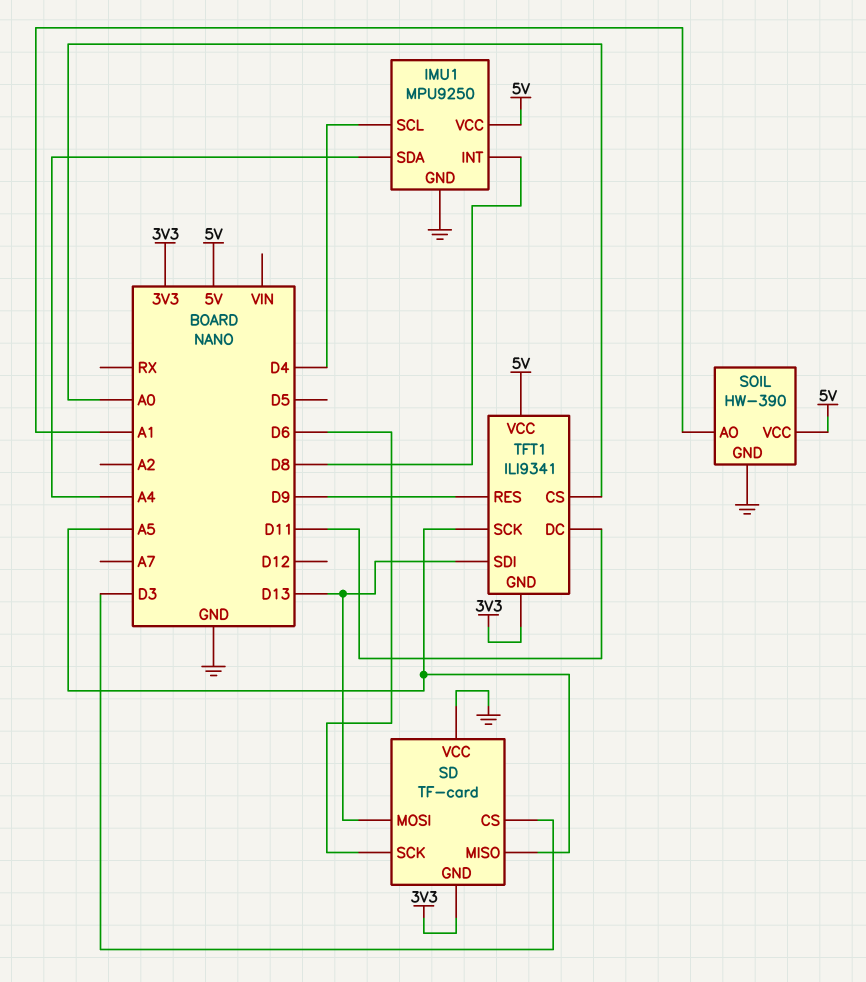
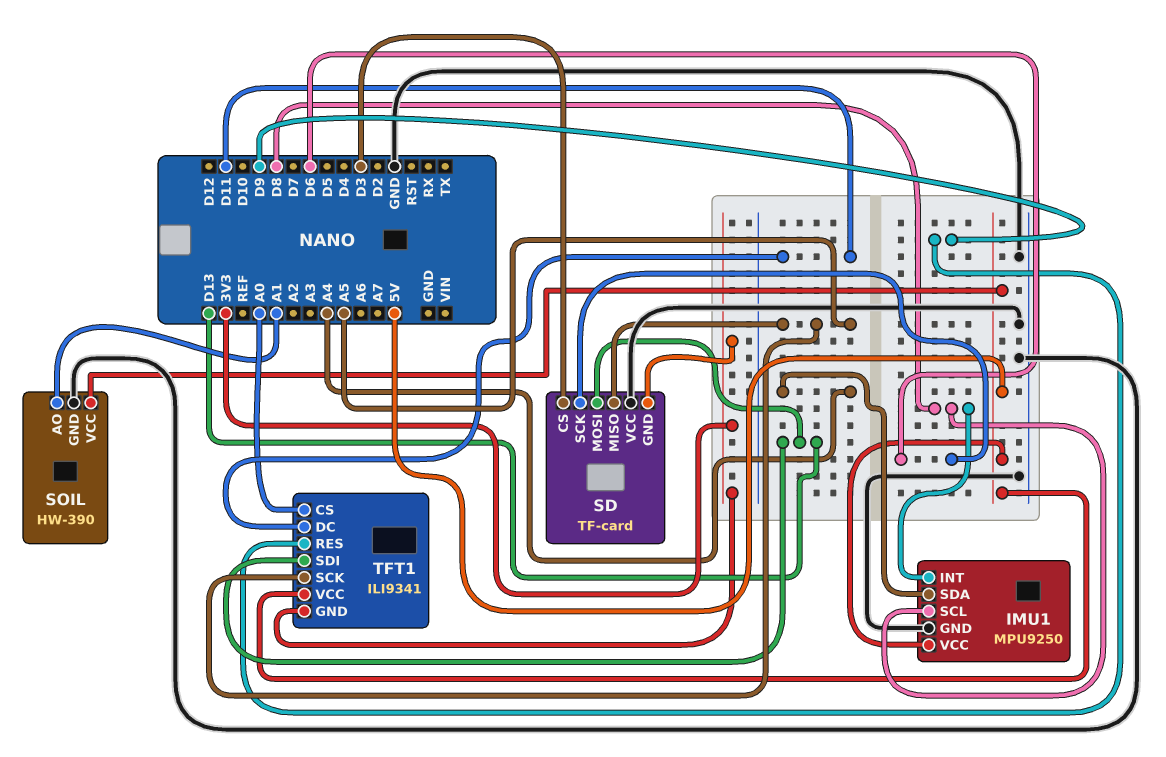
IMU1 pin SCL: D4 -> D8

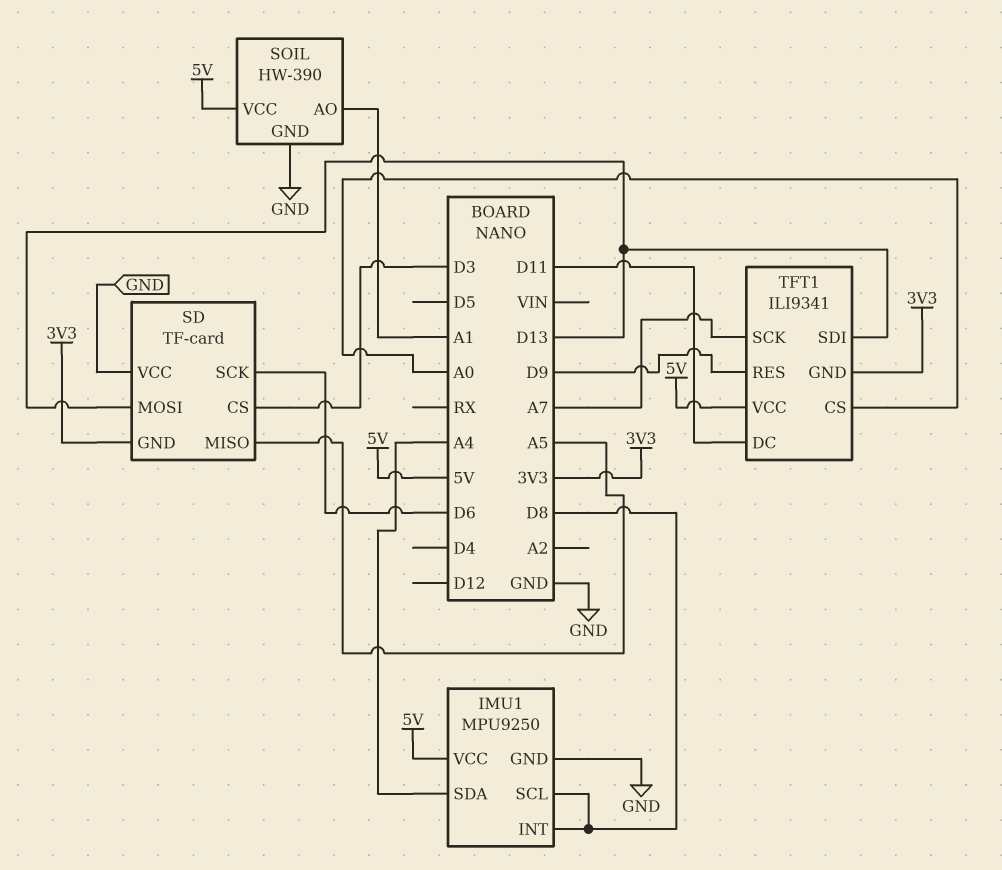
TFT1 pin SCK: A5 -> A7

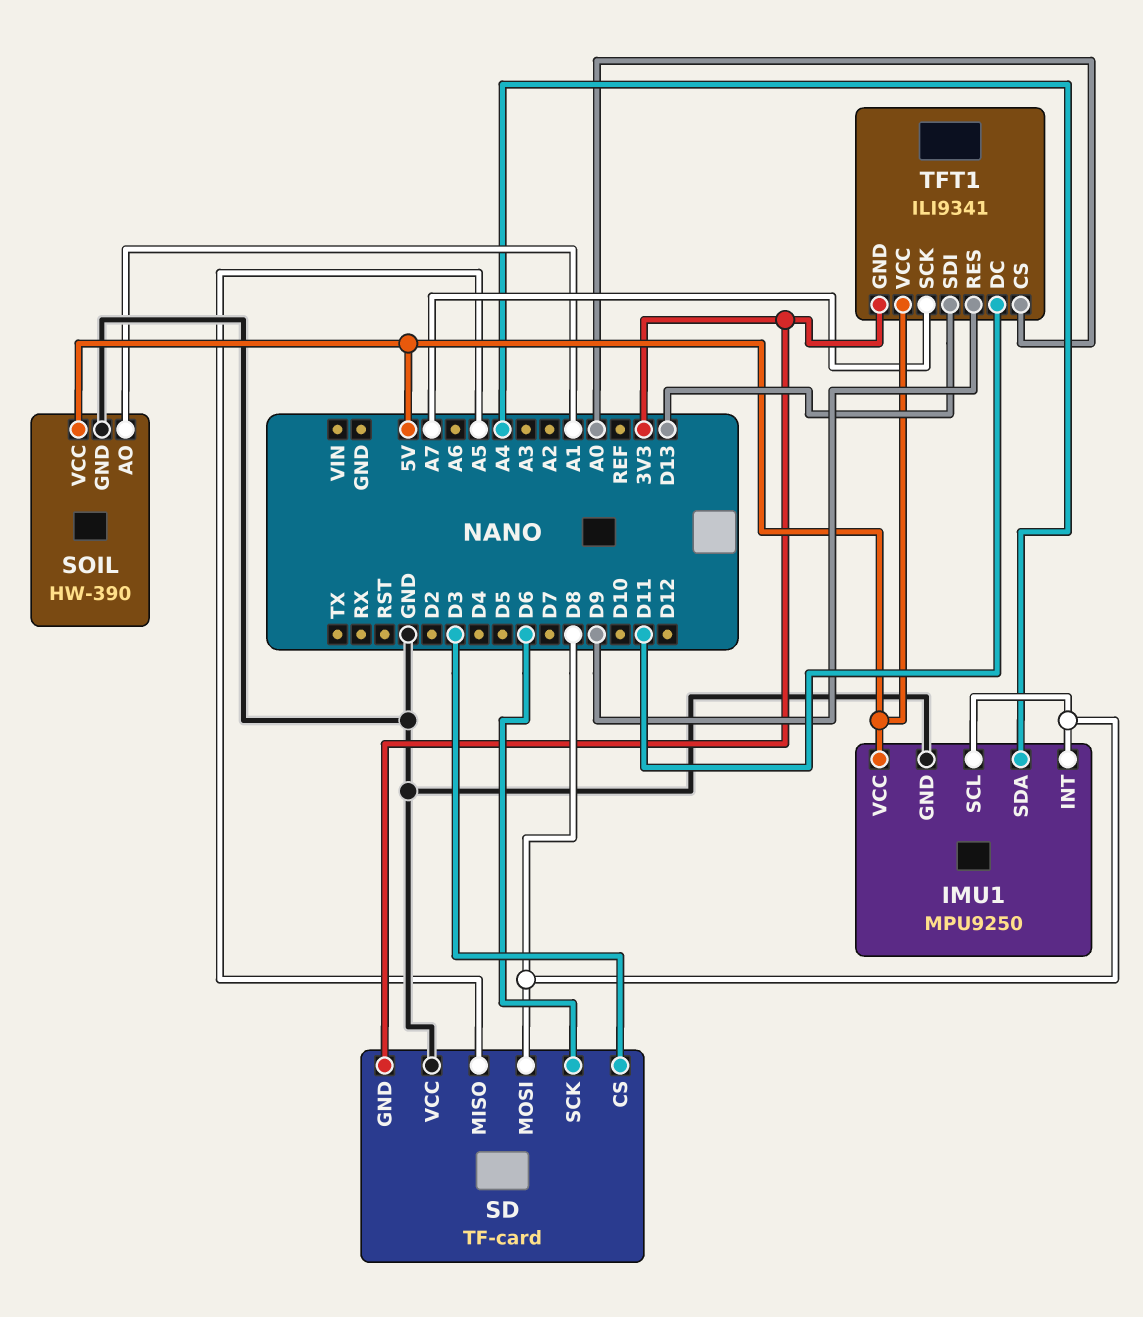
SD pin MOSI: D13 -> D8

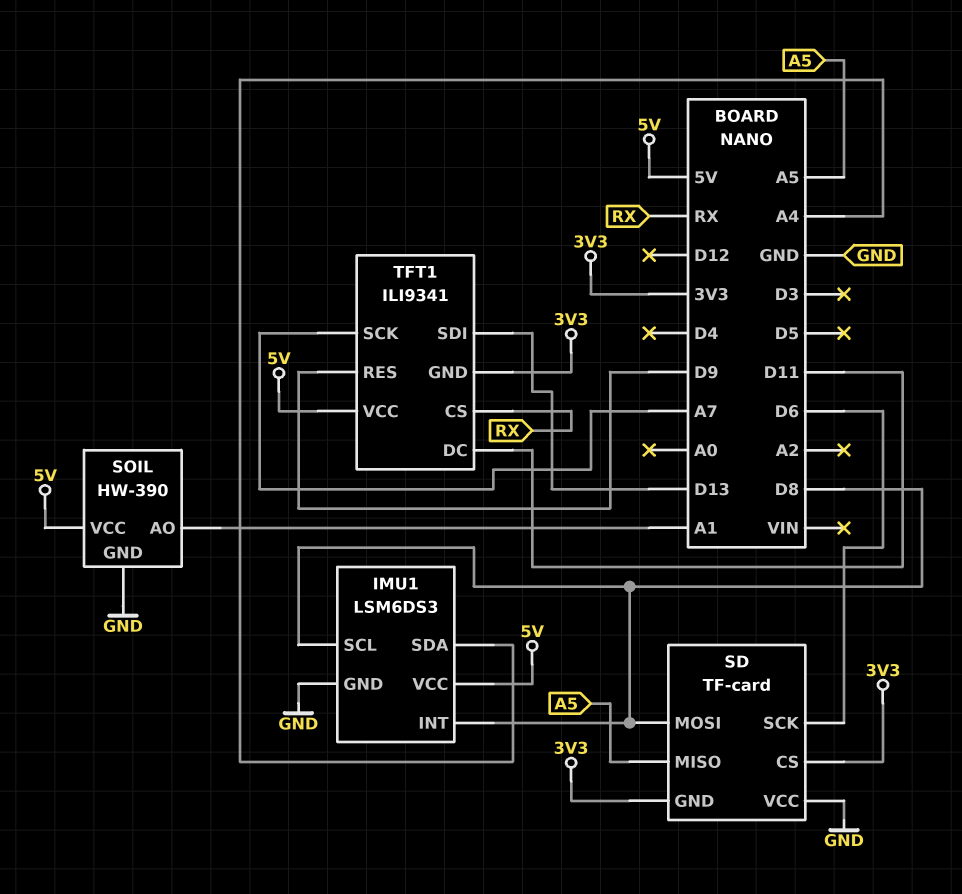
IMU1: MPU9250 -> LSM6DS3
SD pin CS: D3 -> 3V3
TFT1 pin CS: A0 -> RX

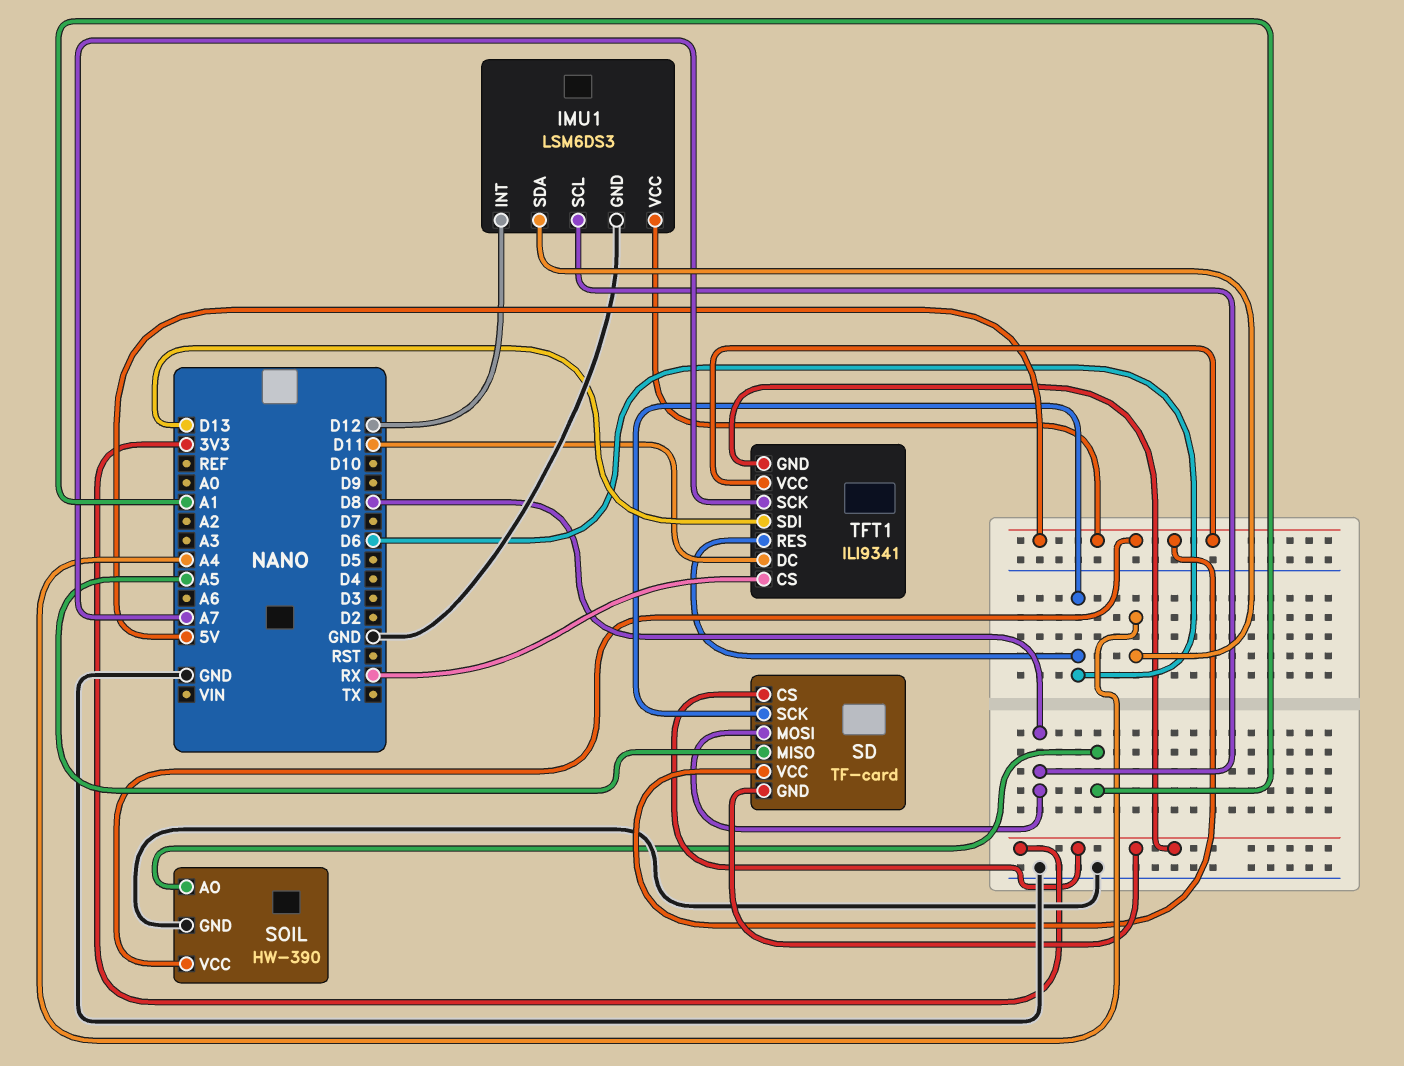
IMU1 pin INT: D8 -> D12
SD pin VCC: GND -> 5V
TFT1 pin RES: D9 -> D6

